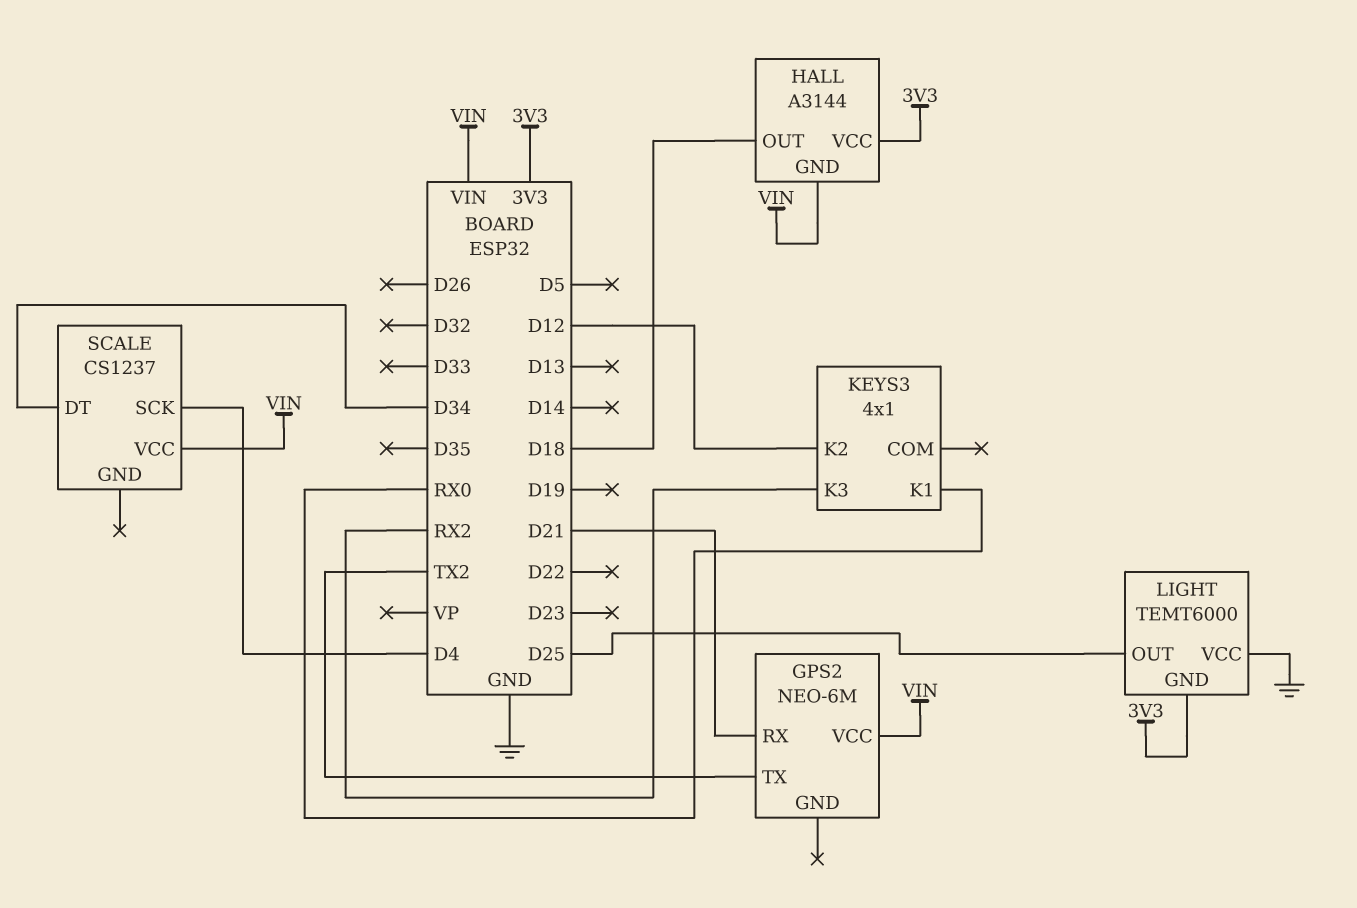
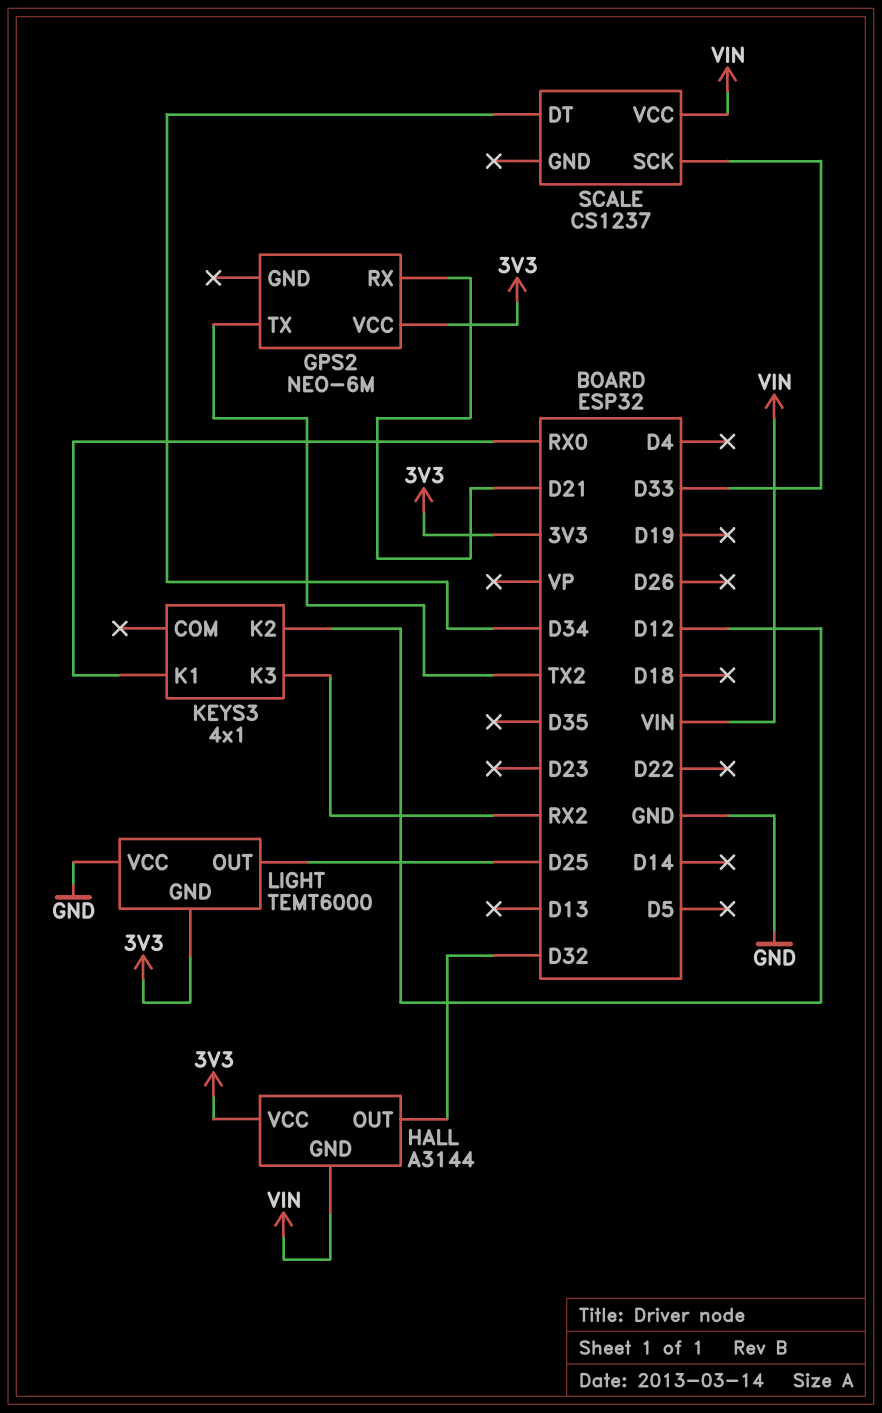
GPS2 pin VCC: VIN -> 3V3
HALL pin OUT: D18 -> D32
SCALE pin SCK: D4 -> D33

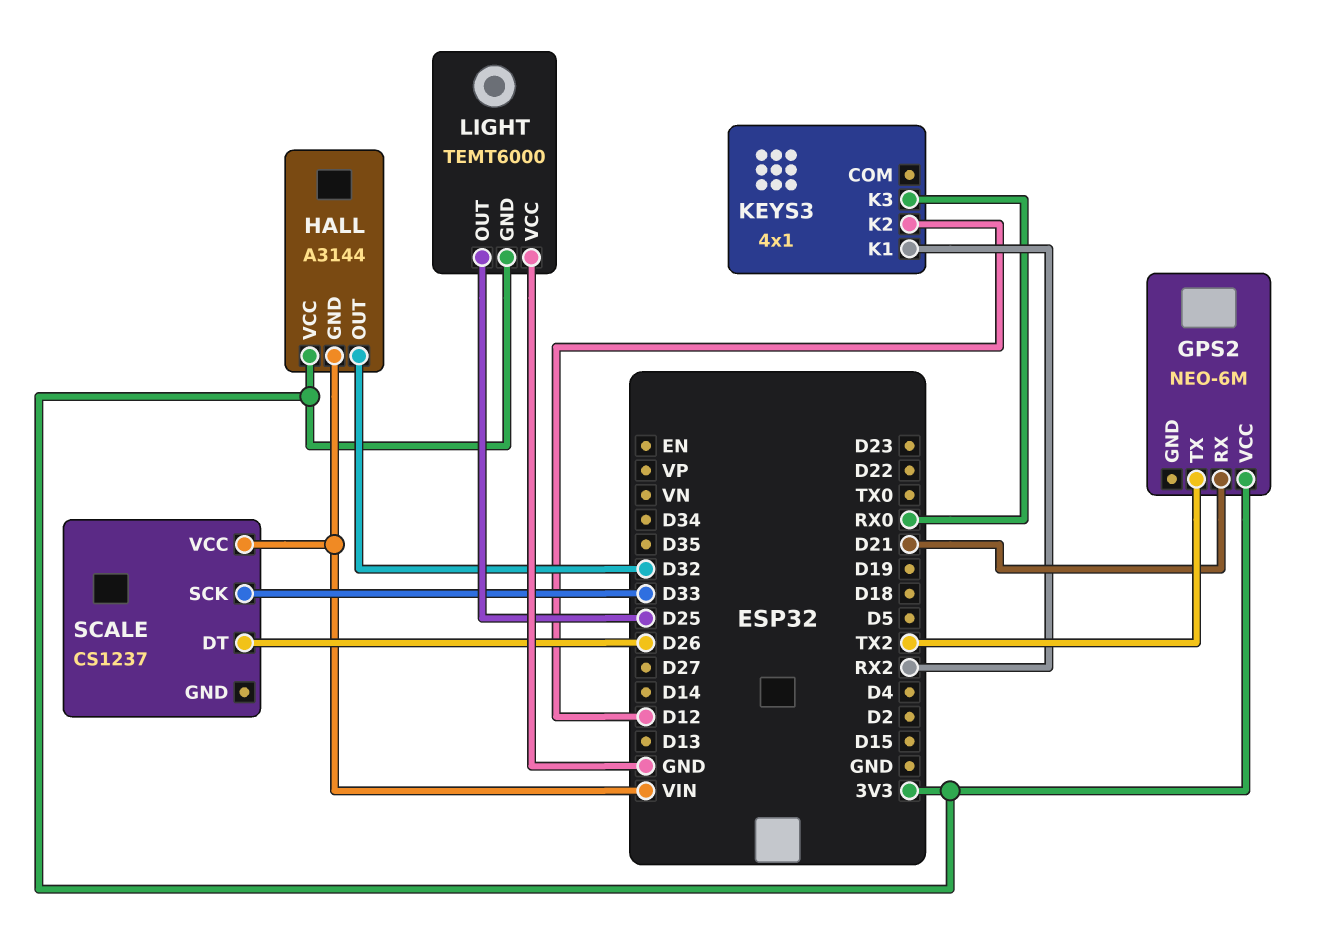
KEYS3 pin K1: RX0 -> RX2
KEYS3 pin K3: RX2 -> RX0
SCALE pin DT: D34 -> D26

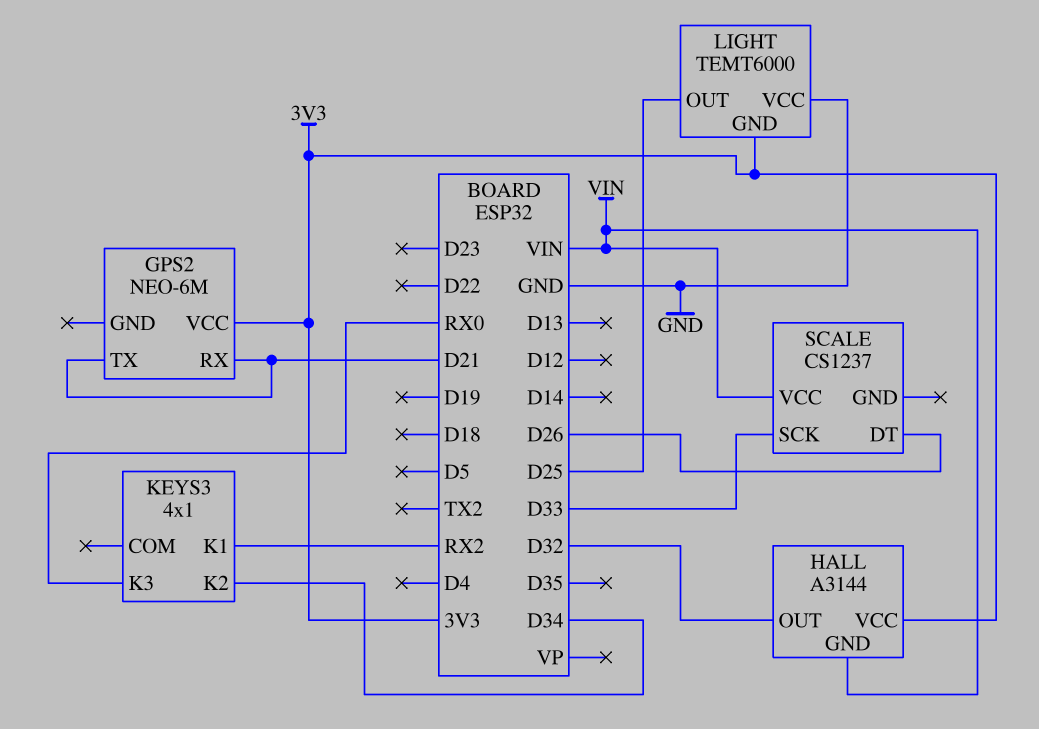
GPS2 pin TX: TX2 -> D21
KEYS3 pin K2: D12 -> D34

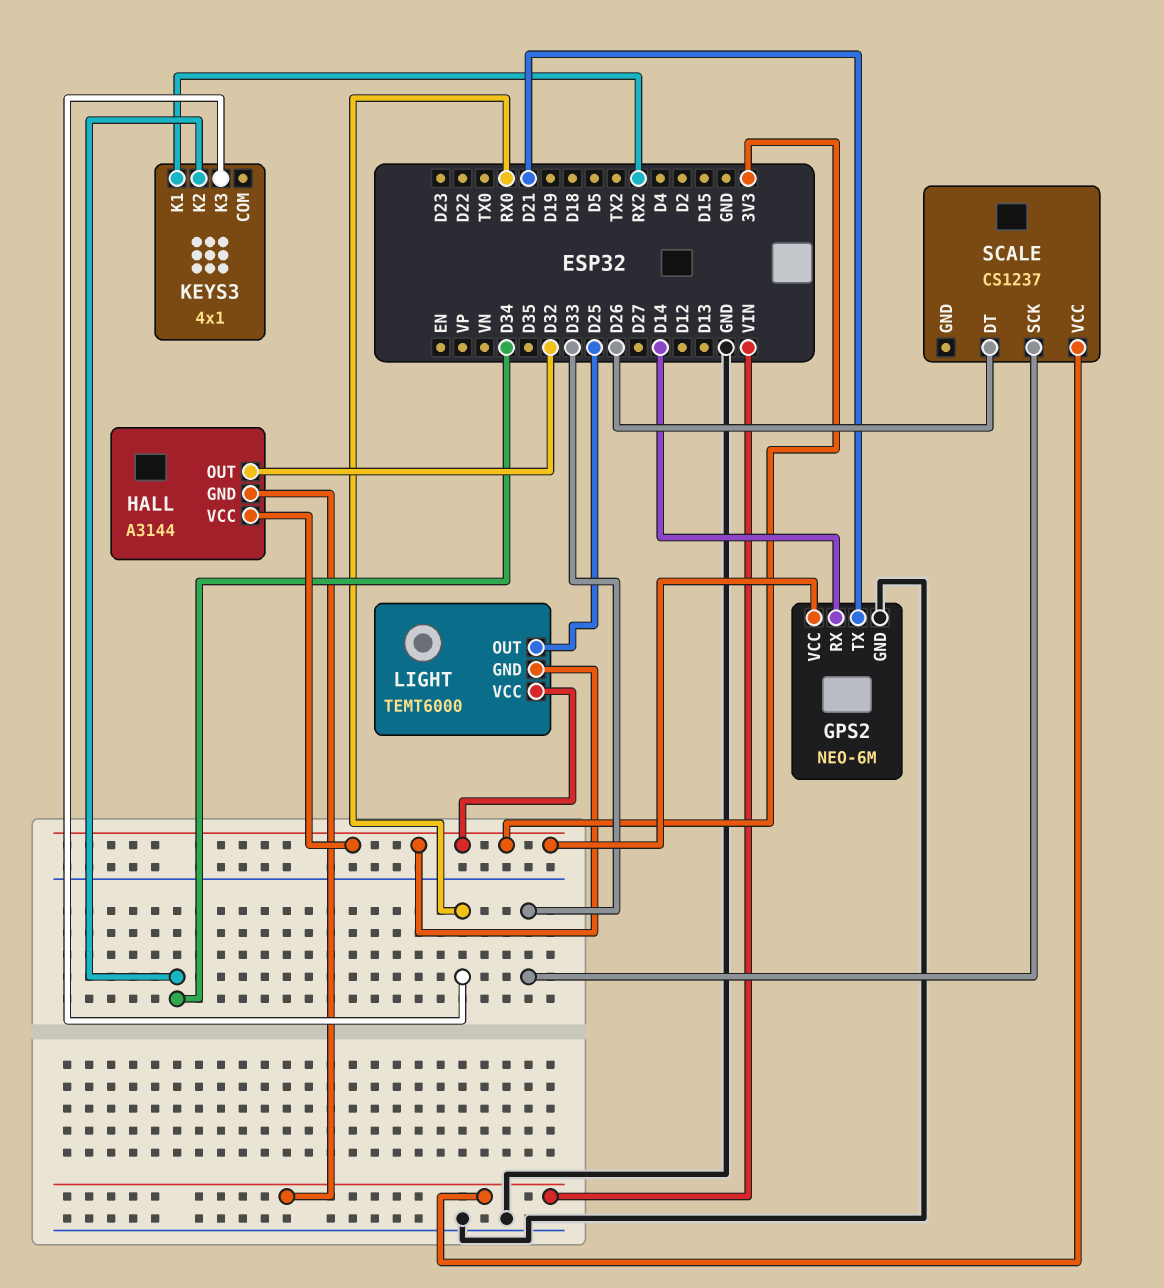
GPS2 pin GND: none -> GND
GPS2 pin RX: D21 -> D14
LIGHT pin VCC: GND -> 3V3

